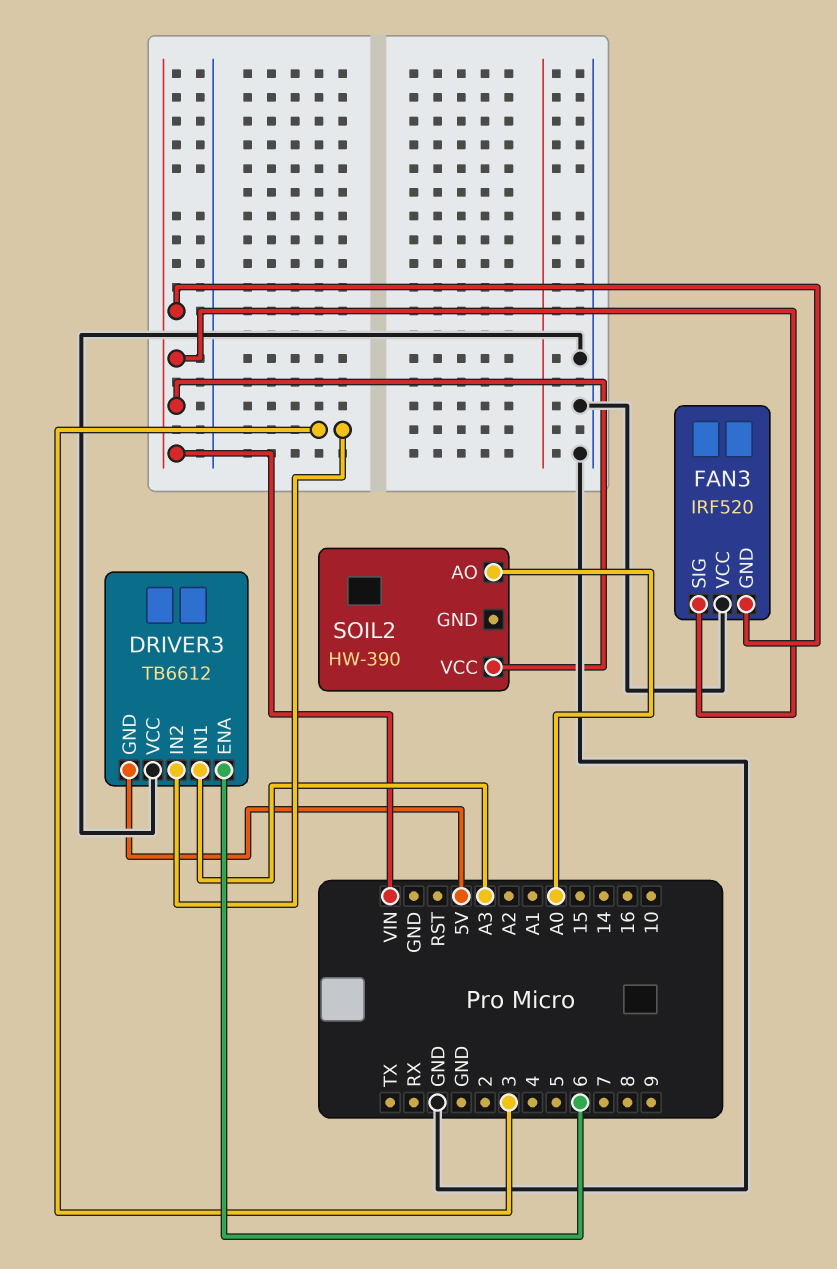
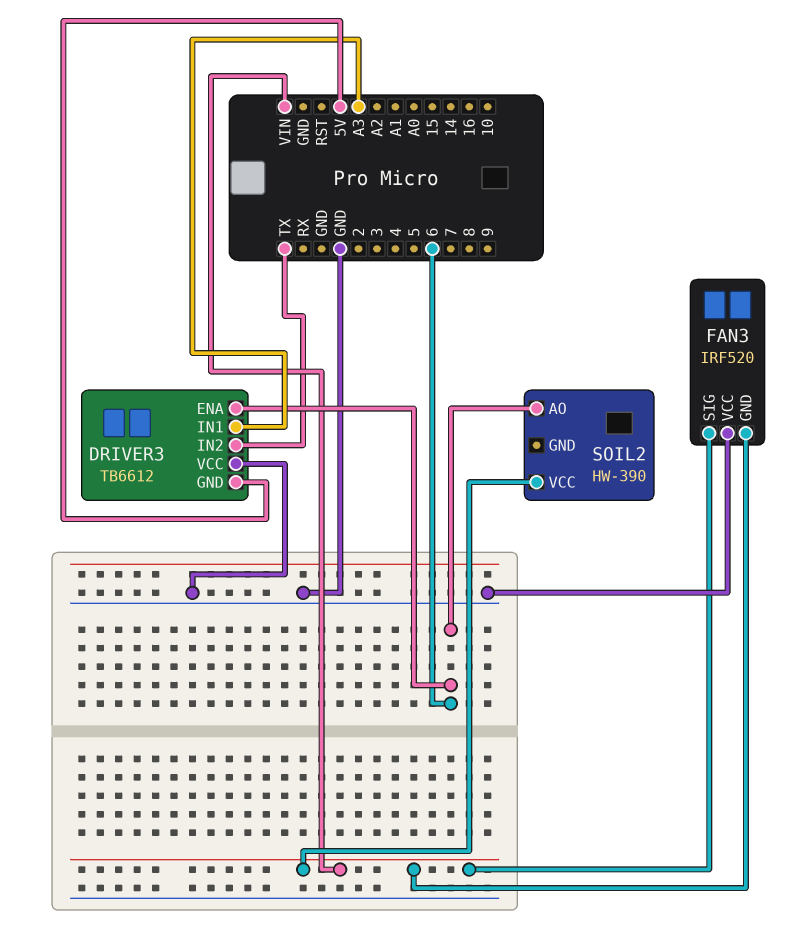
DRIVER3 pin IN2: 3 -> TX
SOIL2 pin AO: A0 -> 6

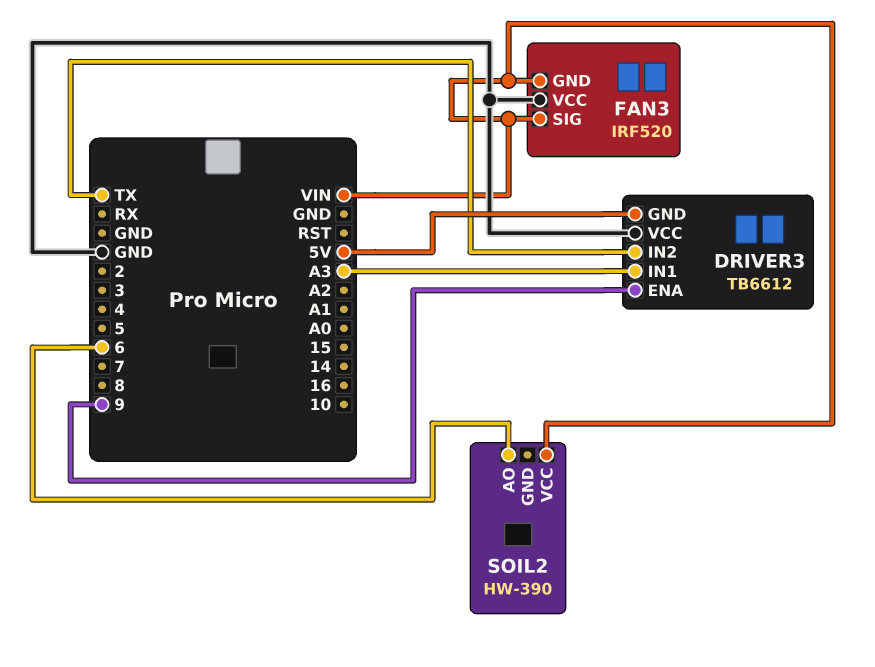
DRIVER3 pin ENA: 6 -> 9

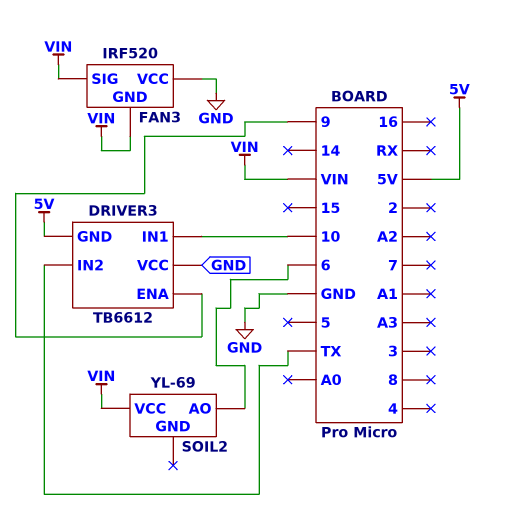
DRIVER3 pin IN1: A3 -> 10
SOIL2: HW-390 -> YL-69

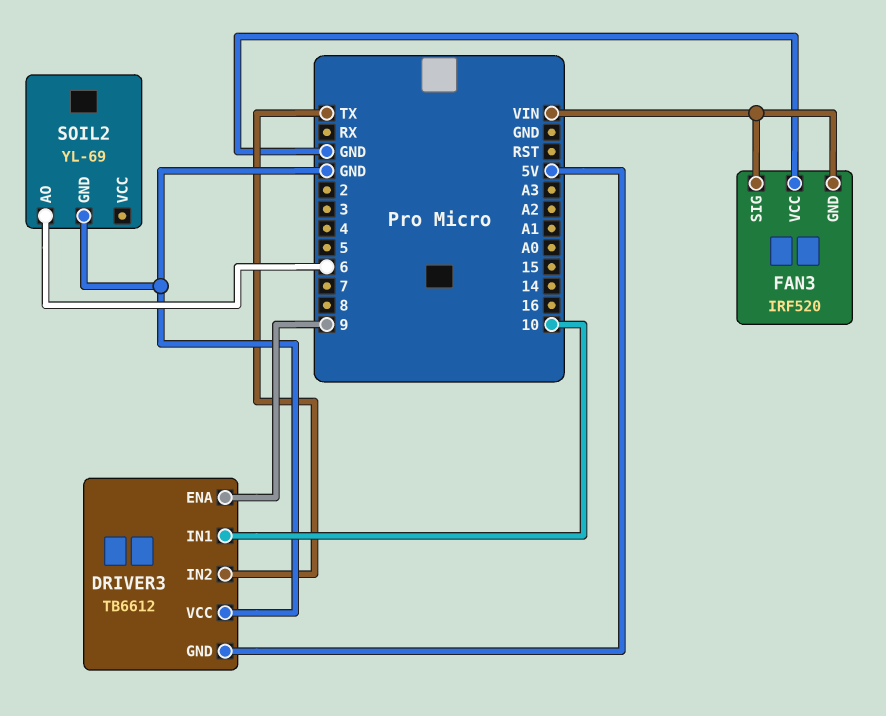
SOIL2 pin GND: none -> GND
SOIL2 pin VCC: VIN -> none

